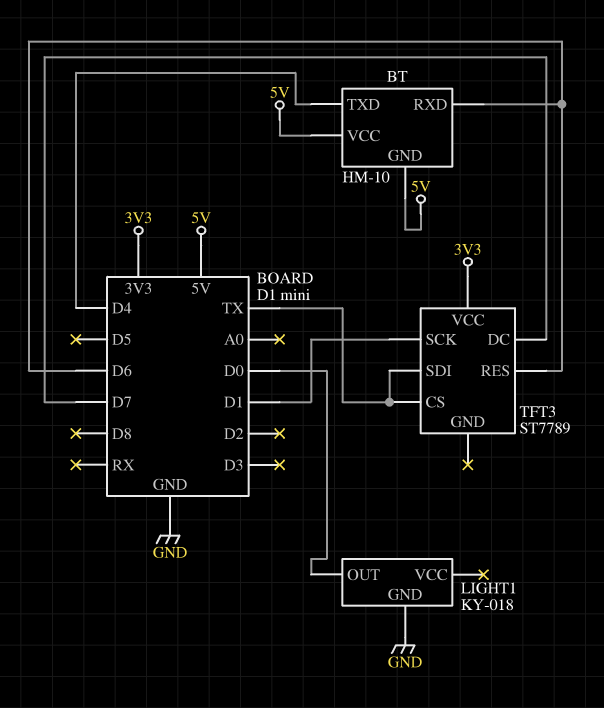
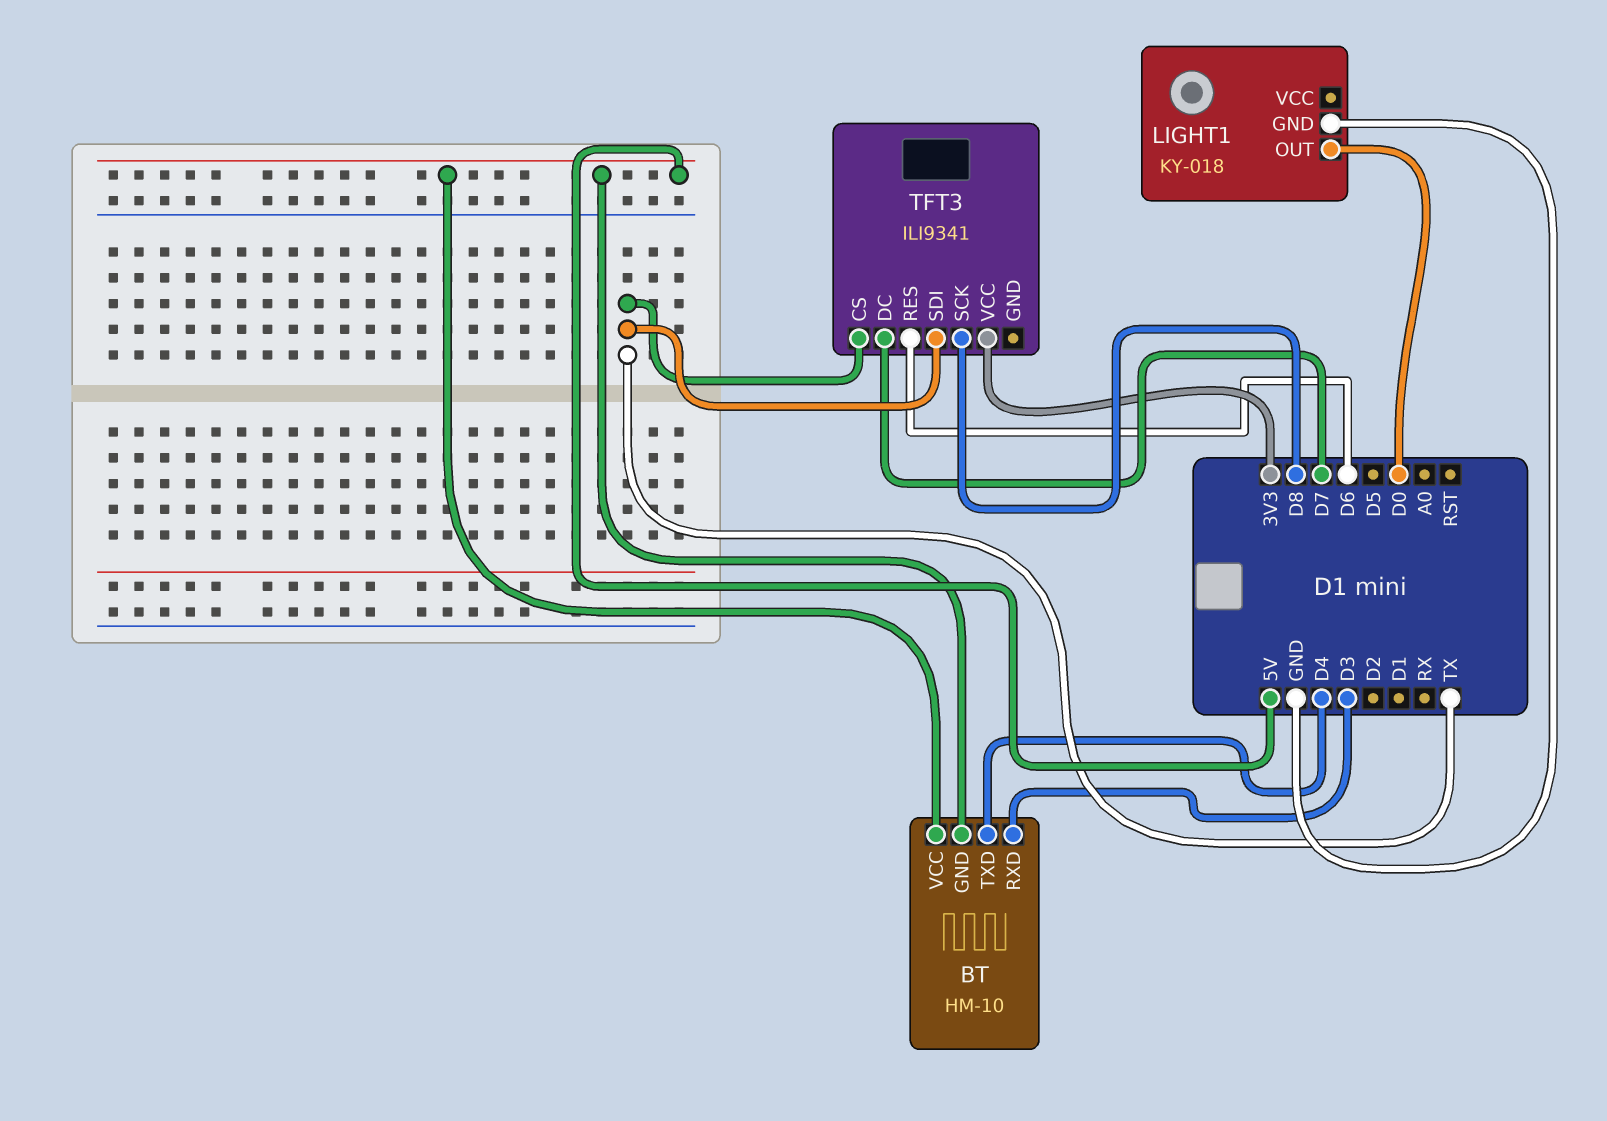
BT pin RXD: D6 -> D3
TFT3: ST7789 -> ILI9341
TFT3 pin SCK: D1 -> D8

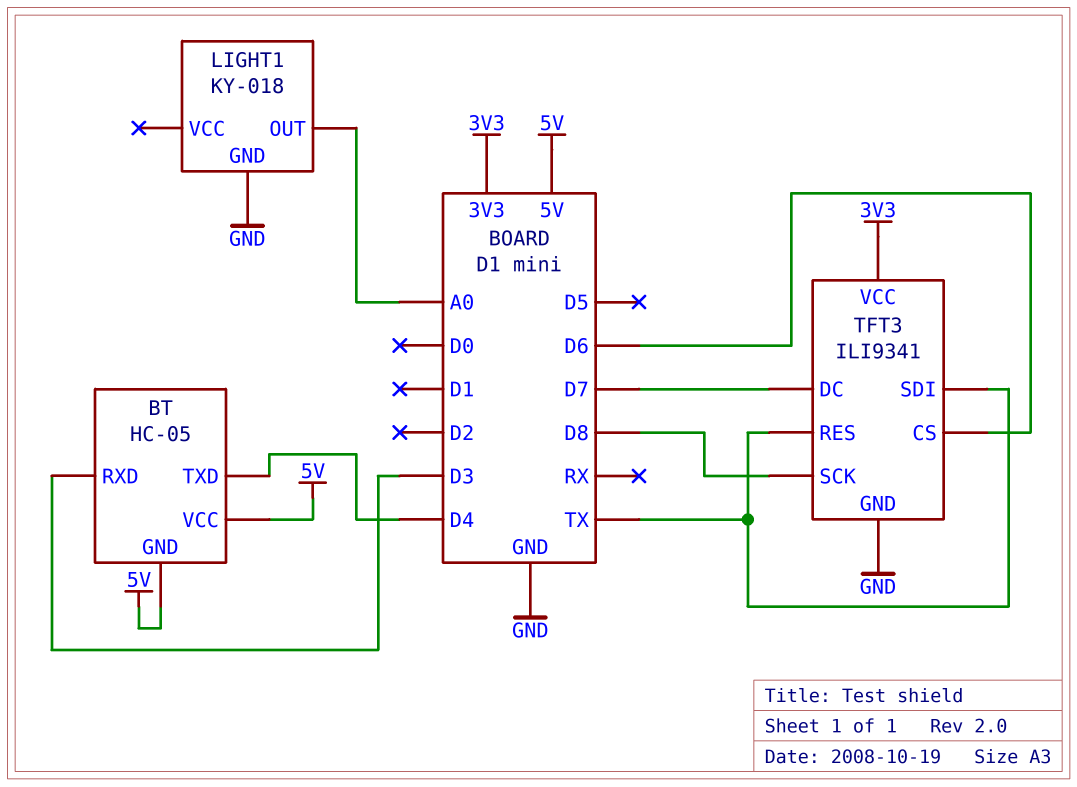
BT: HM-10 -> HC-05
LIGHT1 pin OUT: D0 -> A0
TFT3 pin CS: TX -> D6
TFT3 pin GND: none -> GND
TFT3 pin RES: D6 -> TX

